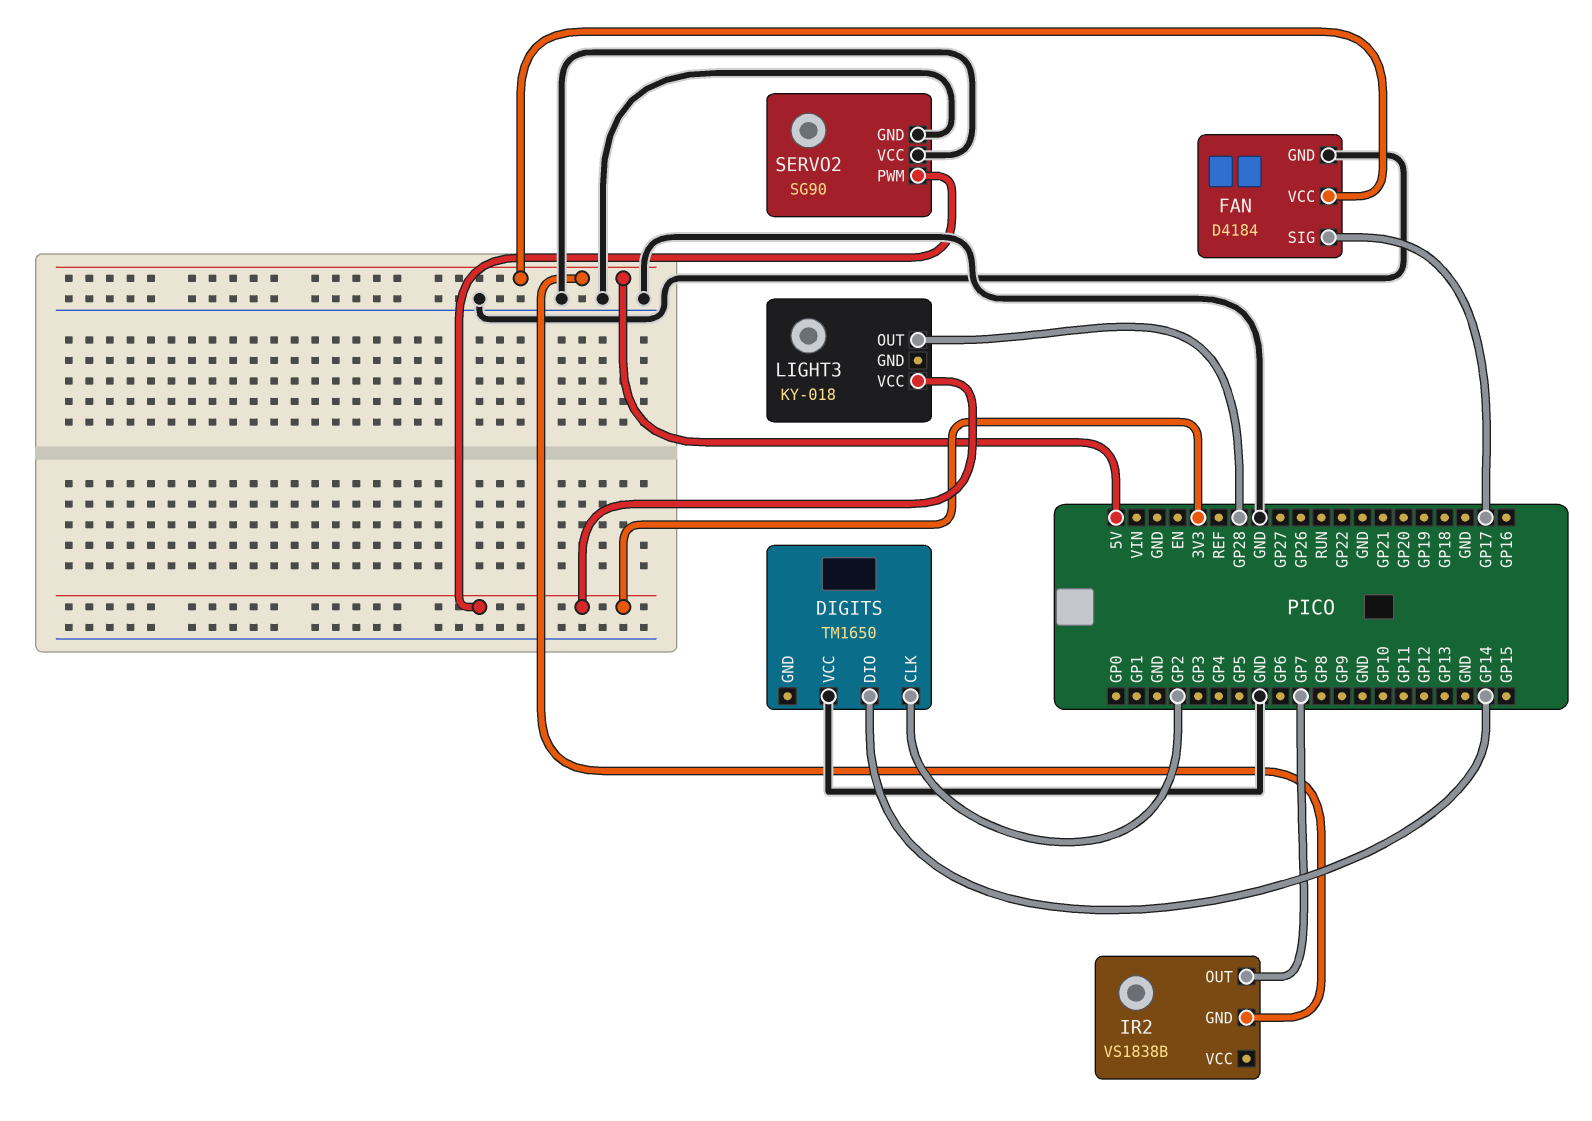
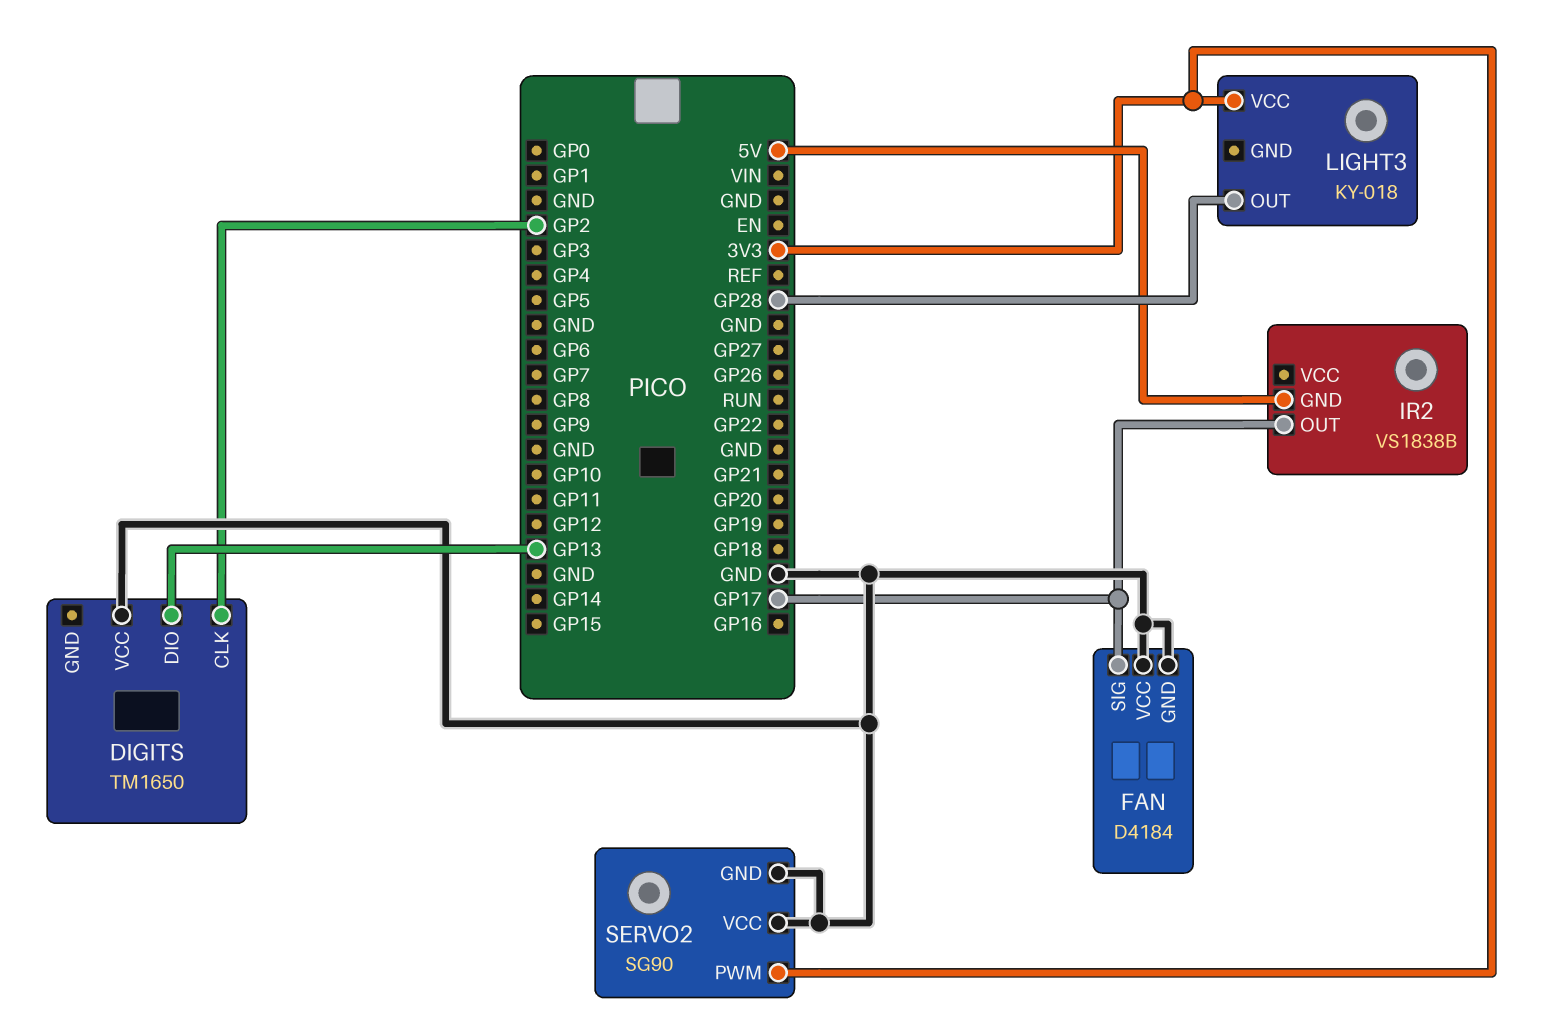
DIGITS pin DIO: GP14 -> GP13
FAN pin VCC: 5V -> GND
IR2 pin OUT: GP7 -> GP17

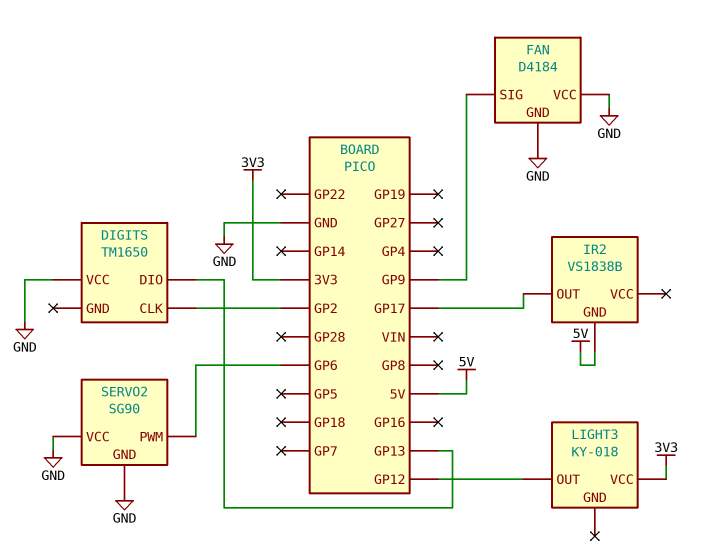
FAN pin SIG: GP17 -> GP9
LIGHT3 pin OUT: GP28 -> GP12
SERVO2 pin PWM: 3V3 -> GP6

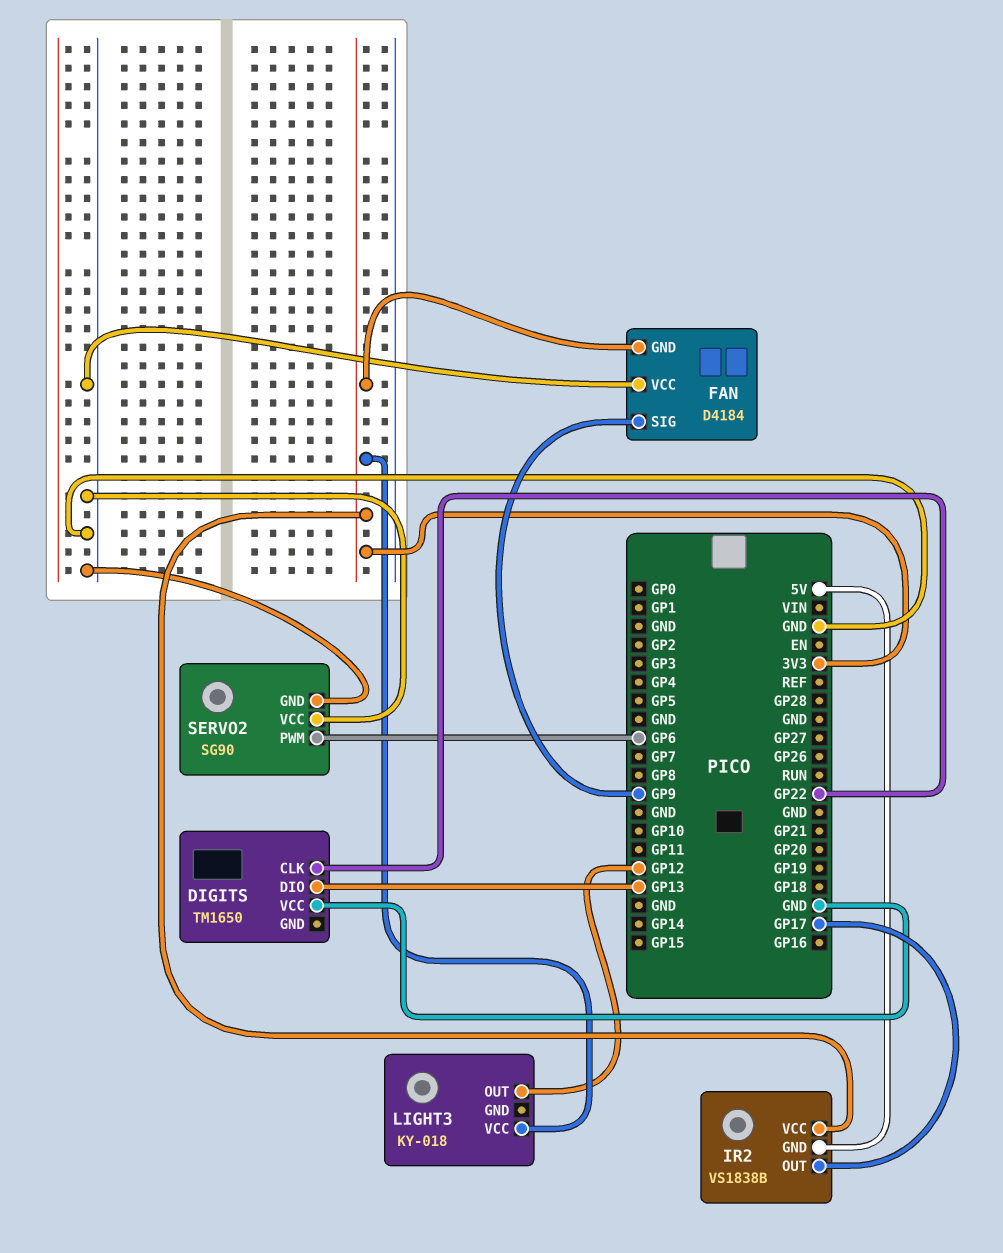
DIGITS pin CLK: GP2 -> GP22
FAN pin GND: GND -> 3V3
IR2 pin VCC: none -> 3V3

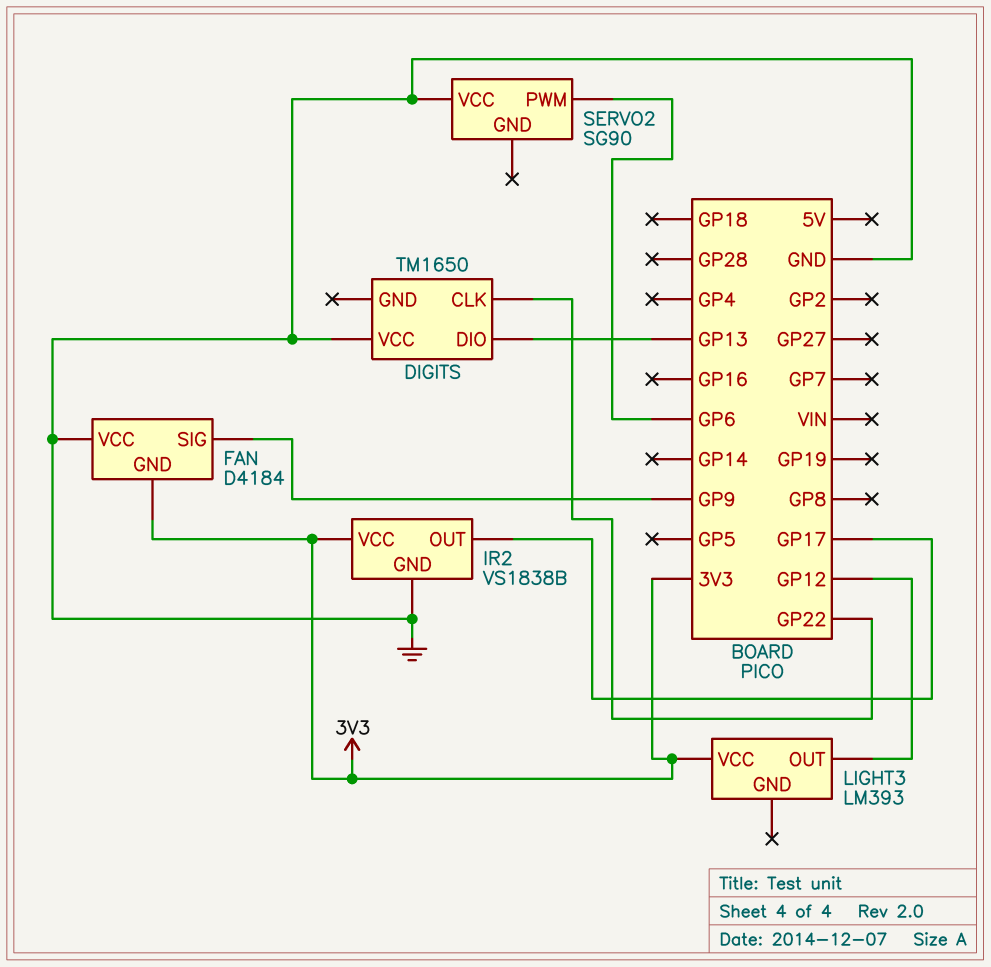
IR2 pin GND: 5V -> GND
LIGHT3: KY-018 -> LM393
SERVO2 pin GND: GND -> none

